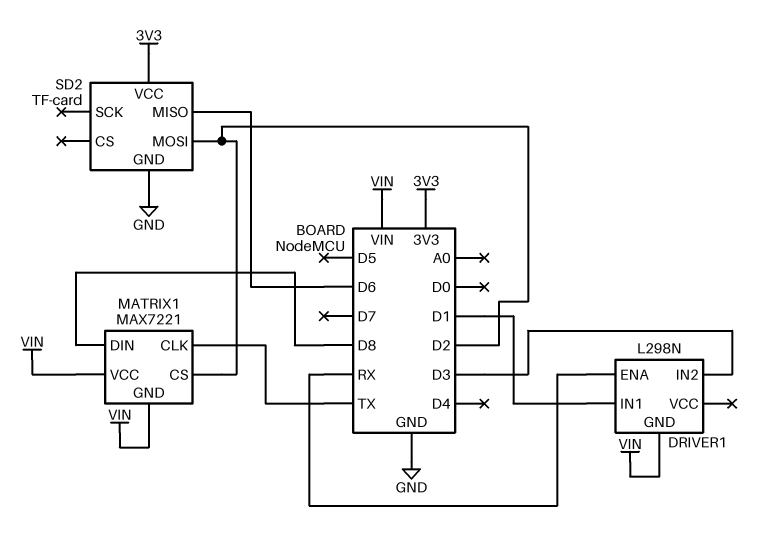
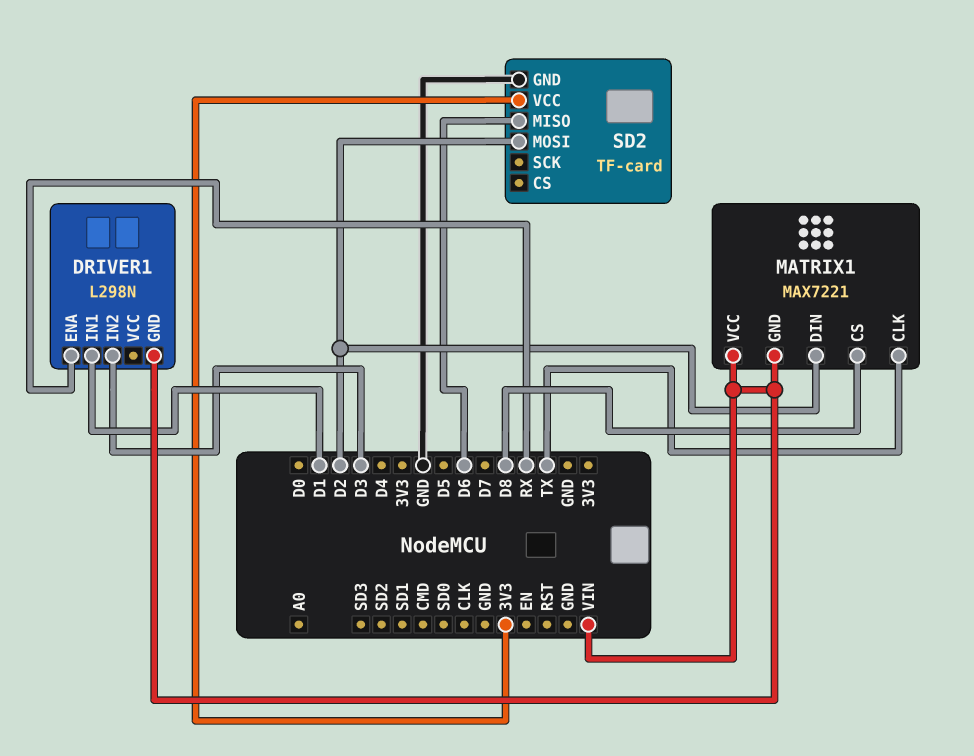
MATRIX1 pin CS: D2 -> D8
MATRIX1 pin DIN: D8 -> D2

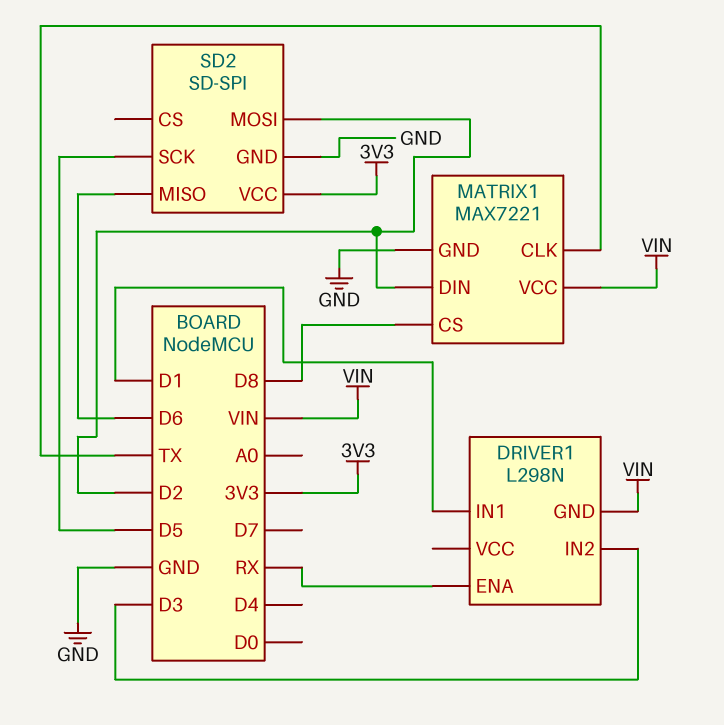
MATRIX1 pin GND: VIN -> GND
SD2: TF-card -> SD-SPI
SD2 pin SCK: none -> D5

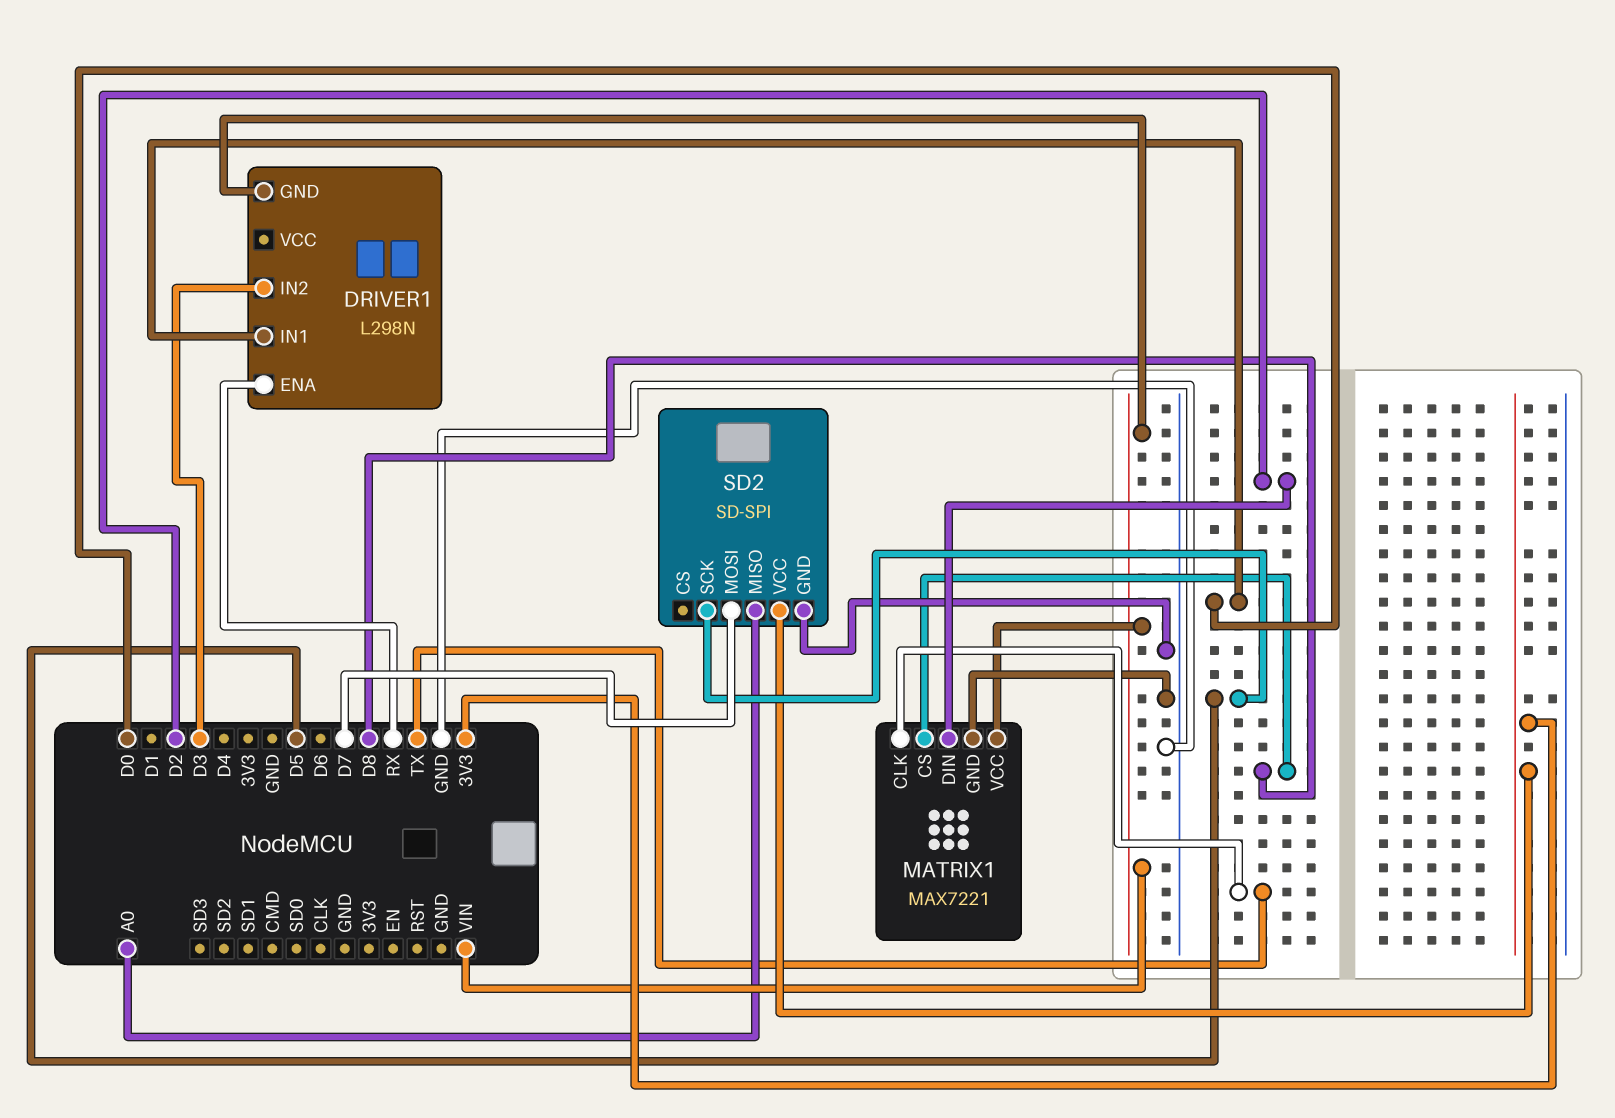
DRIVER1 pin IN1: D1 -> D0
SD2 pin MISO: D6 -> A0
SD2 pin MOSI: D2 -> D7

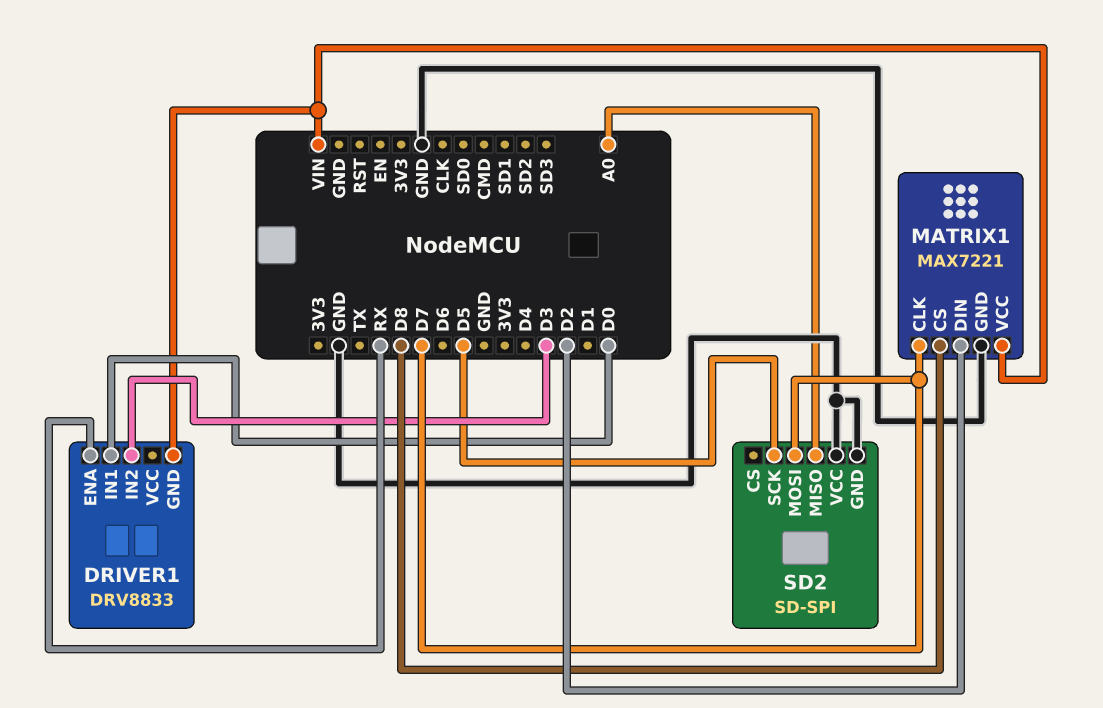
DRIVER1: L298N -> DRV8833
MATRIX1 pin CLK: TX -> D7
SD2 pin VCC: 3V3 -> GND

